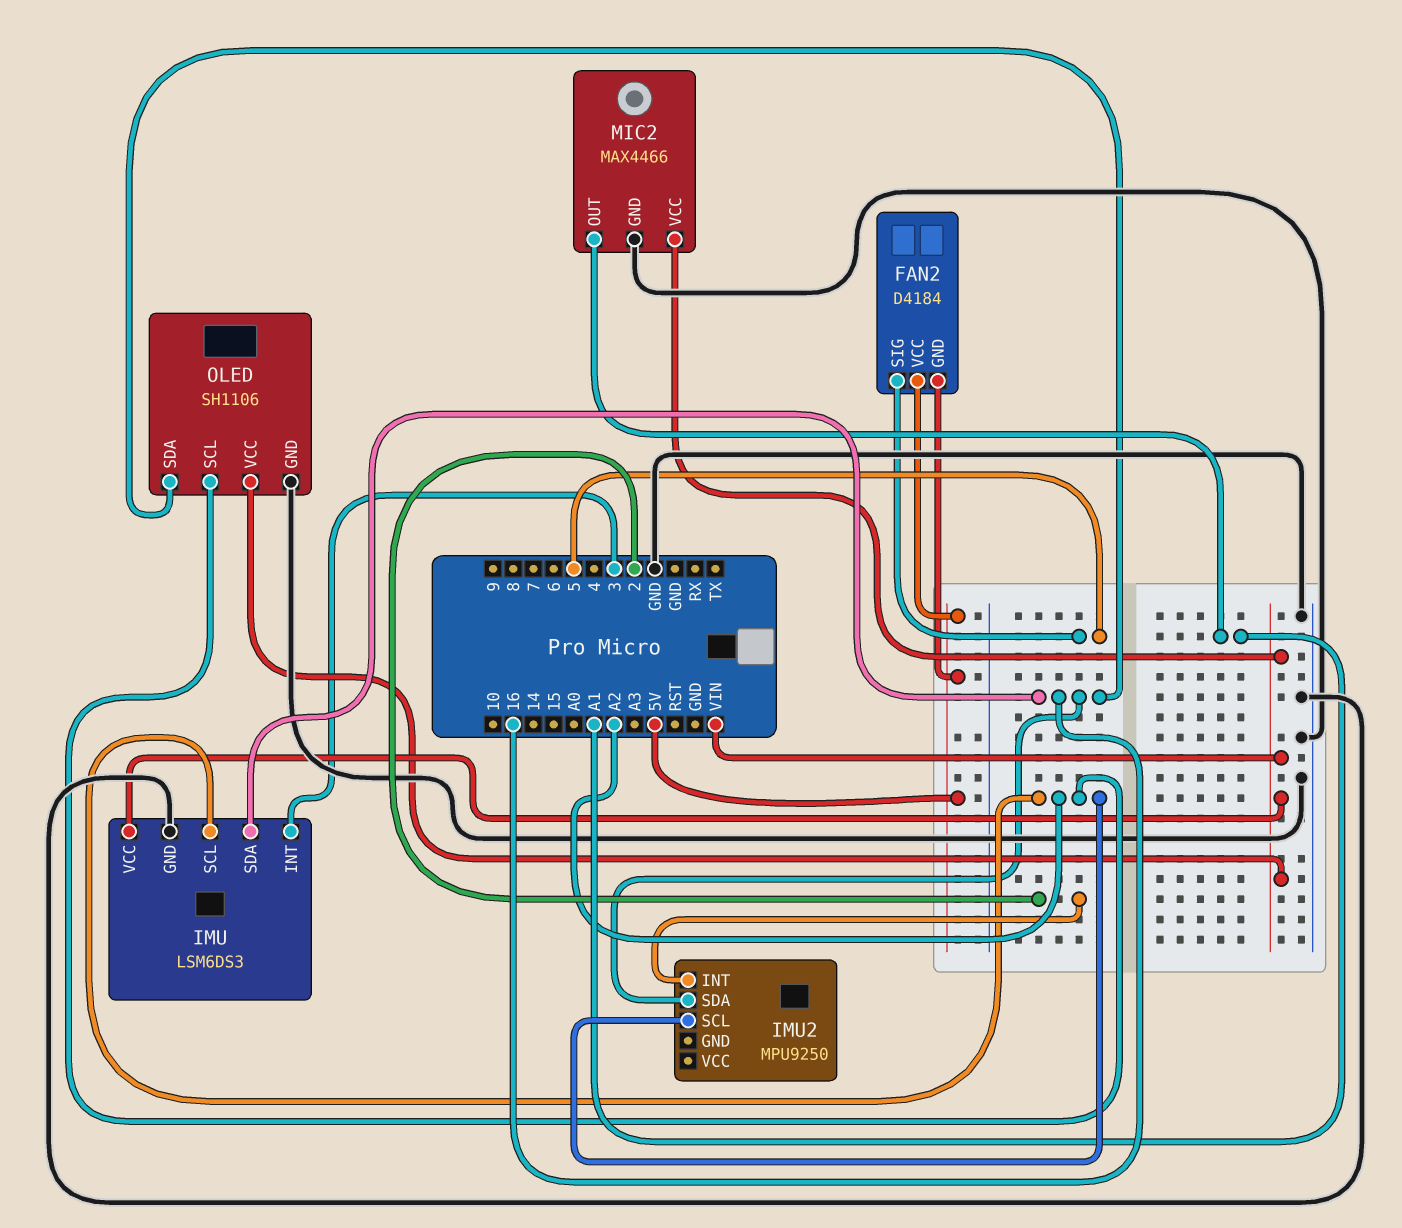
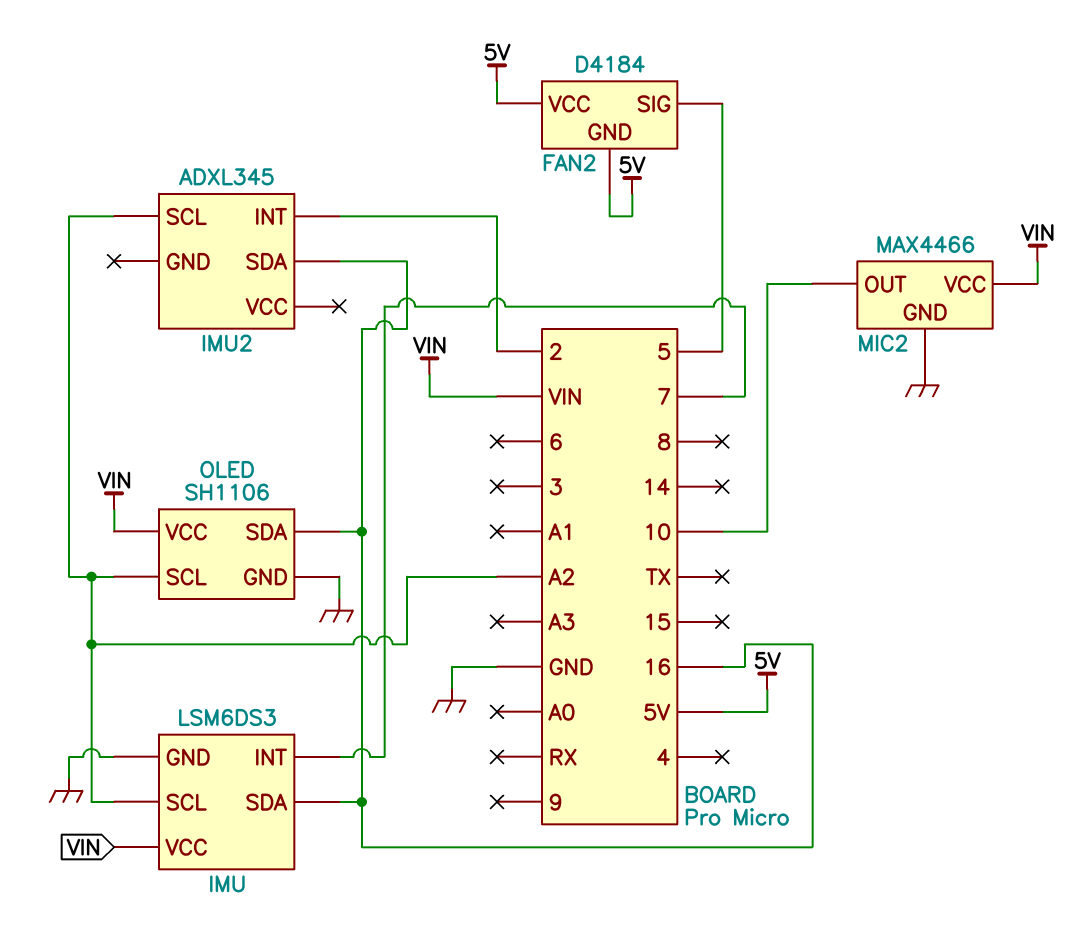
IMU pin INT: 3 -> 7
IMU2: MPU9250 -> ADXL345
MIC2 pin OUT: A1 -> 10

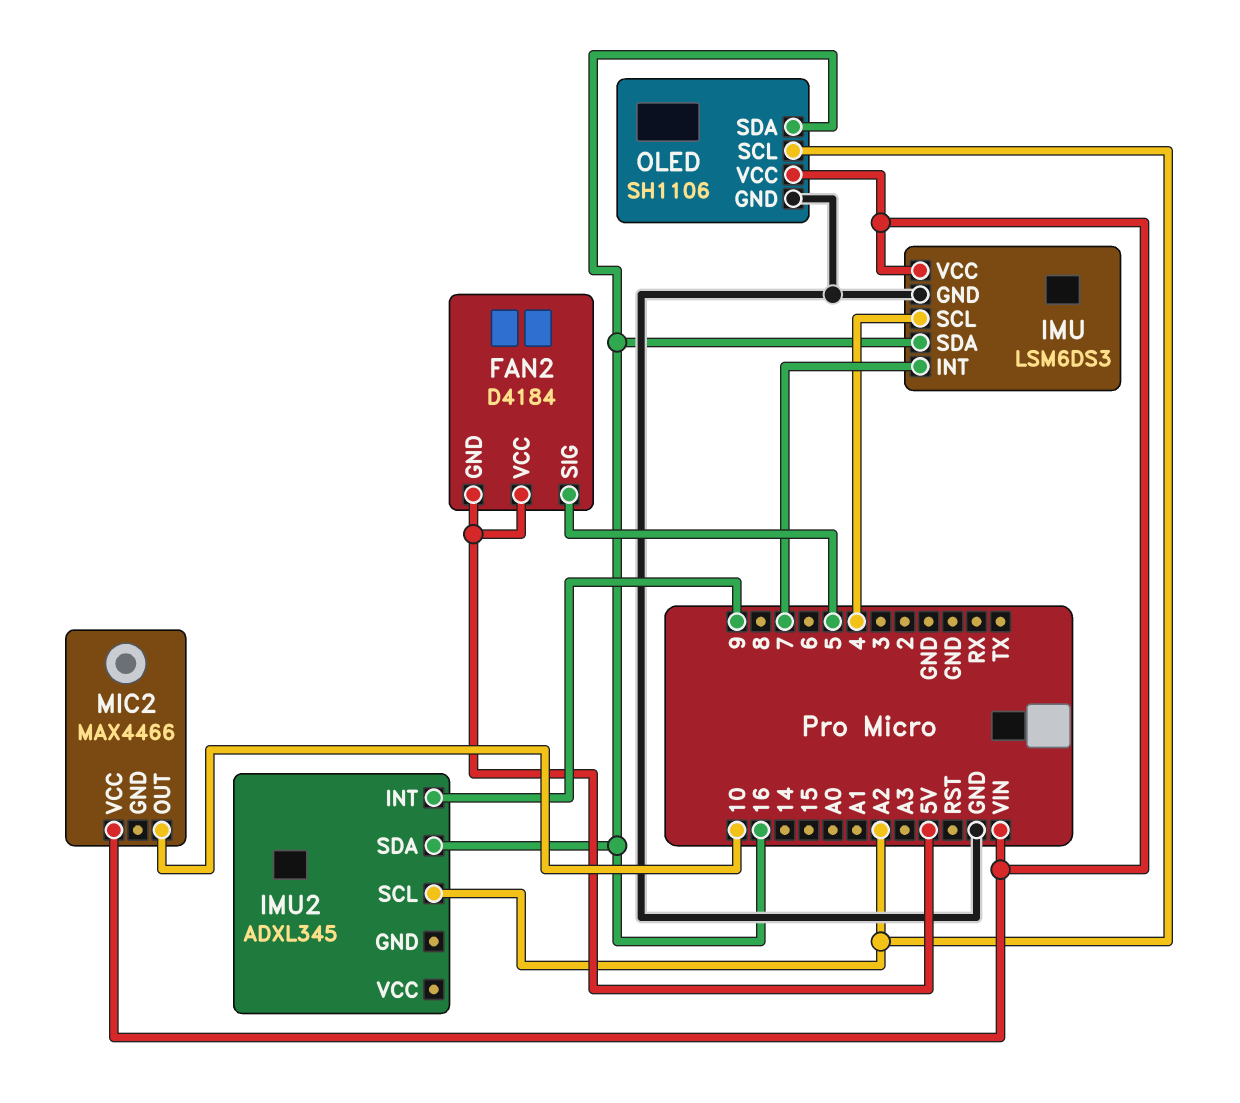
IMU pin SCL: A2 -> 4
IMU2 pin INT: 2 -> 9
MIC2 pin GND: GND -> none

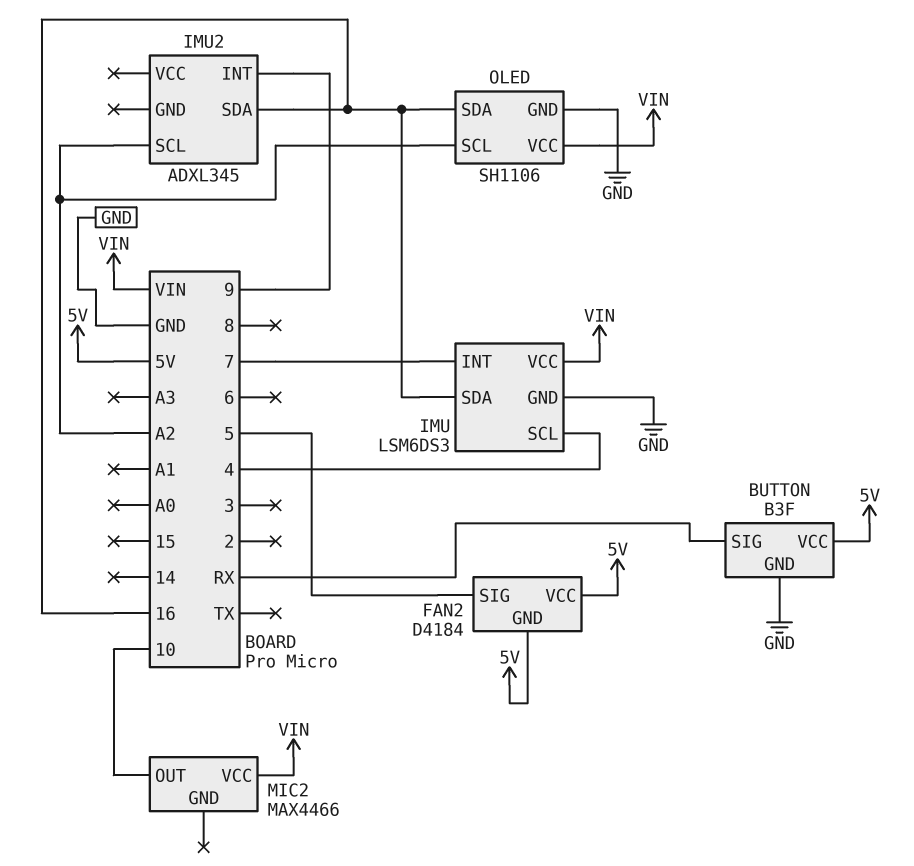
BUTTON: none -> B3F
BUTTON pin GND: none -> GND
BUTTON pin SIG: none -> RX
BUTTON pin VCC: none -> 5V

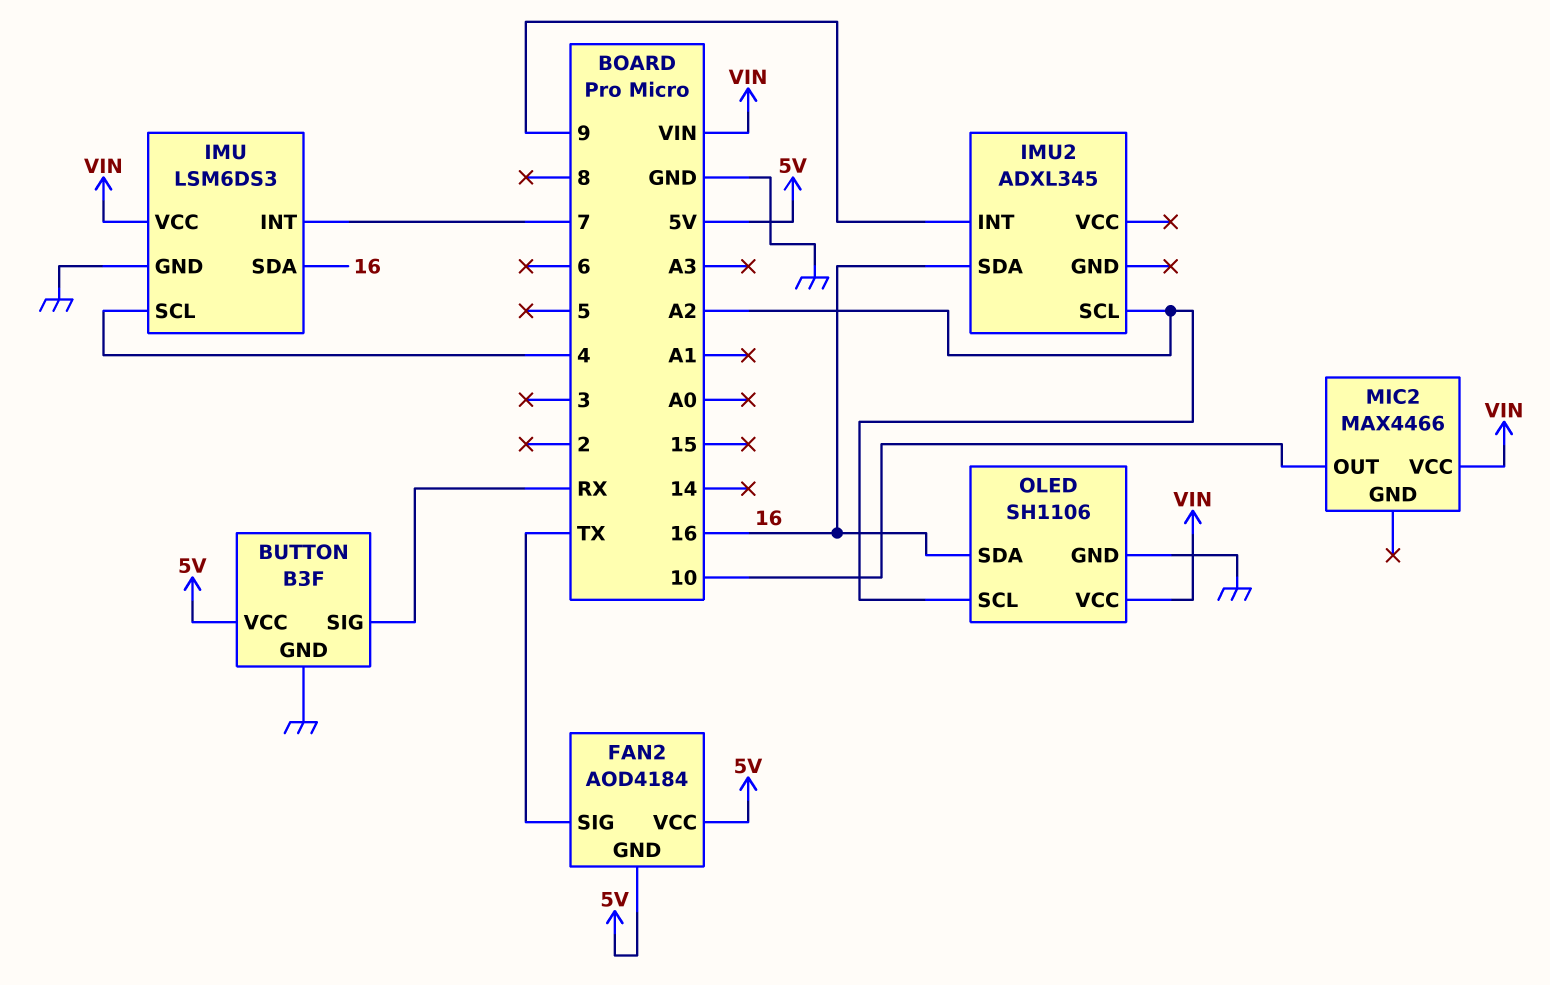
FAN2: D4184 -> AOD4184
FAN2 pin SIG: 5 -> TX

